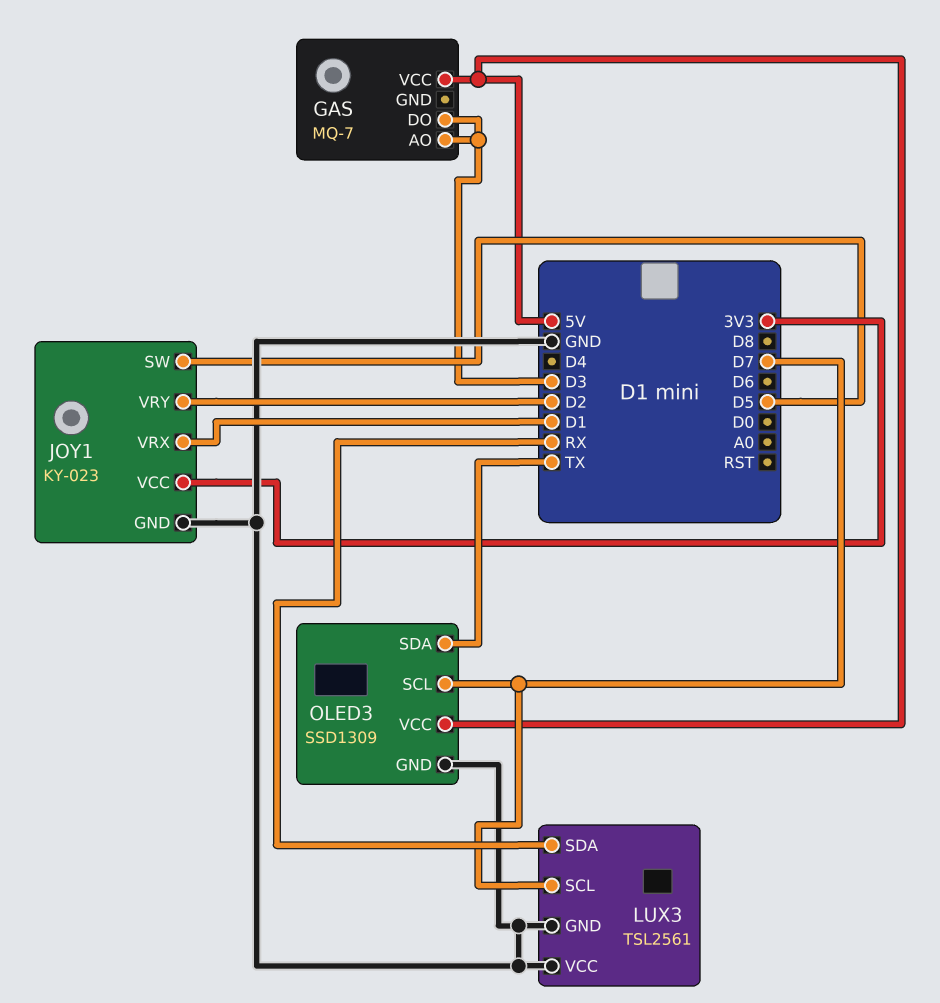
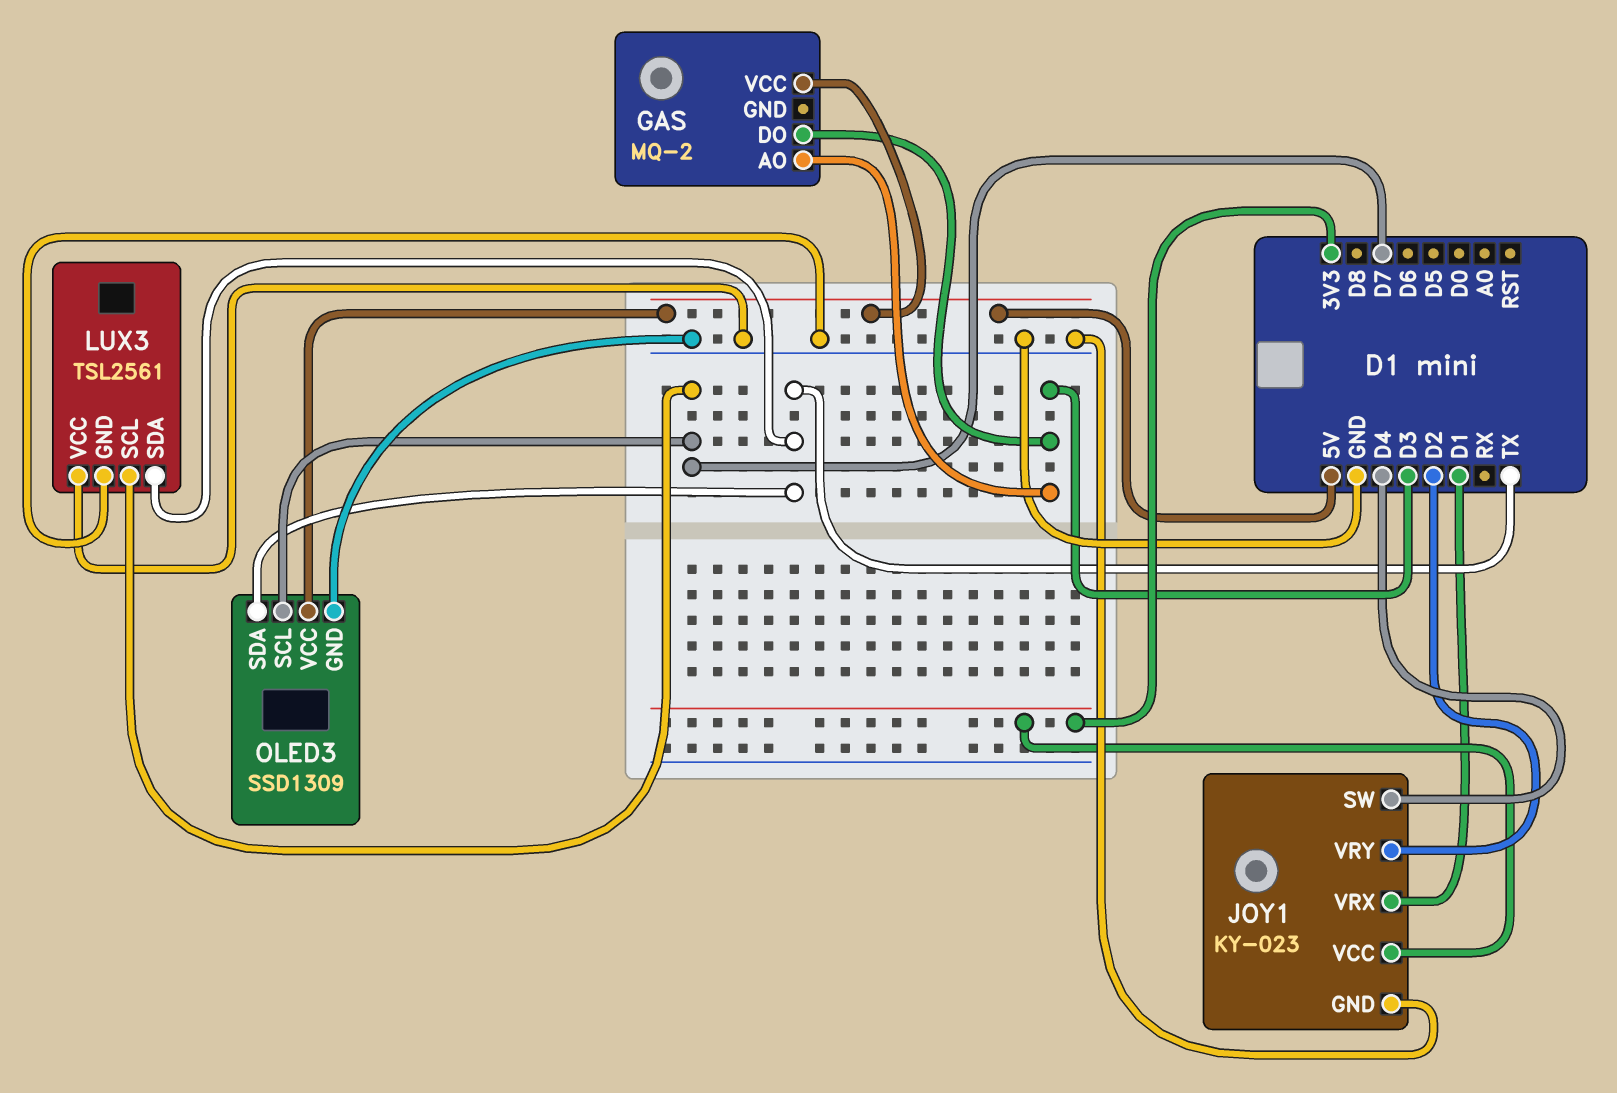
GAS: MQ-7 -> MQ-2
JOY1 pin SW: D5 -> D4
LUX3 pin SDA: RX -> TX

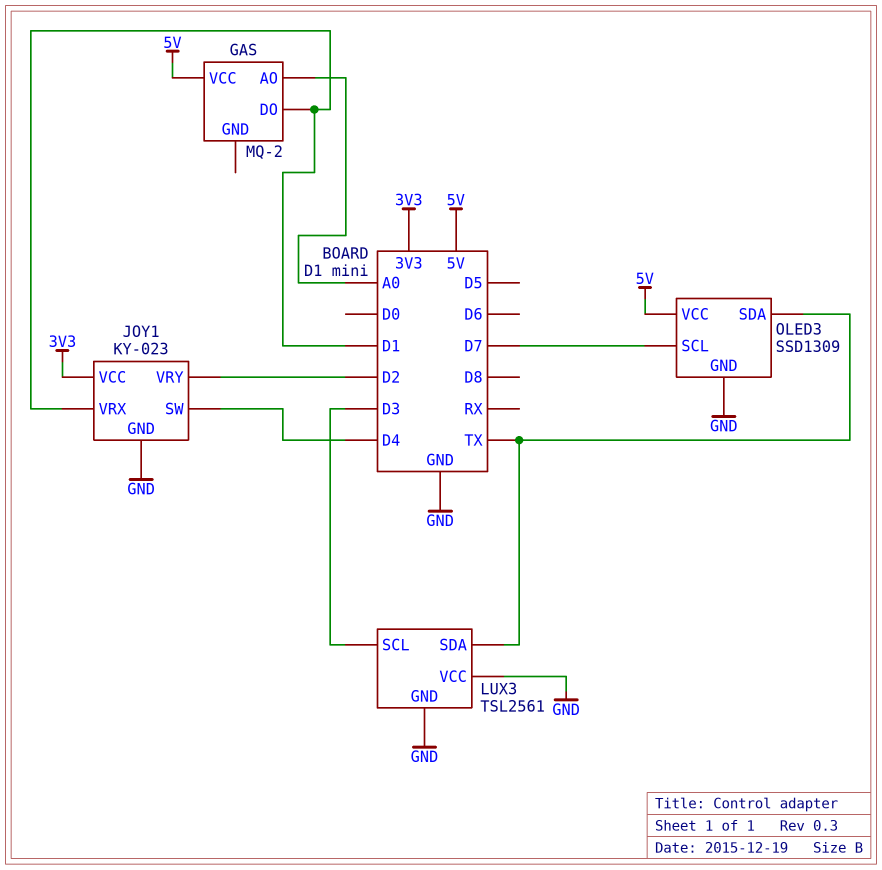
GAS pin AO: D3 -> A0
GAS pin DO: D3 -> D1
LUX3 pin SCL: D7 -> D3

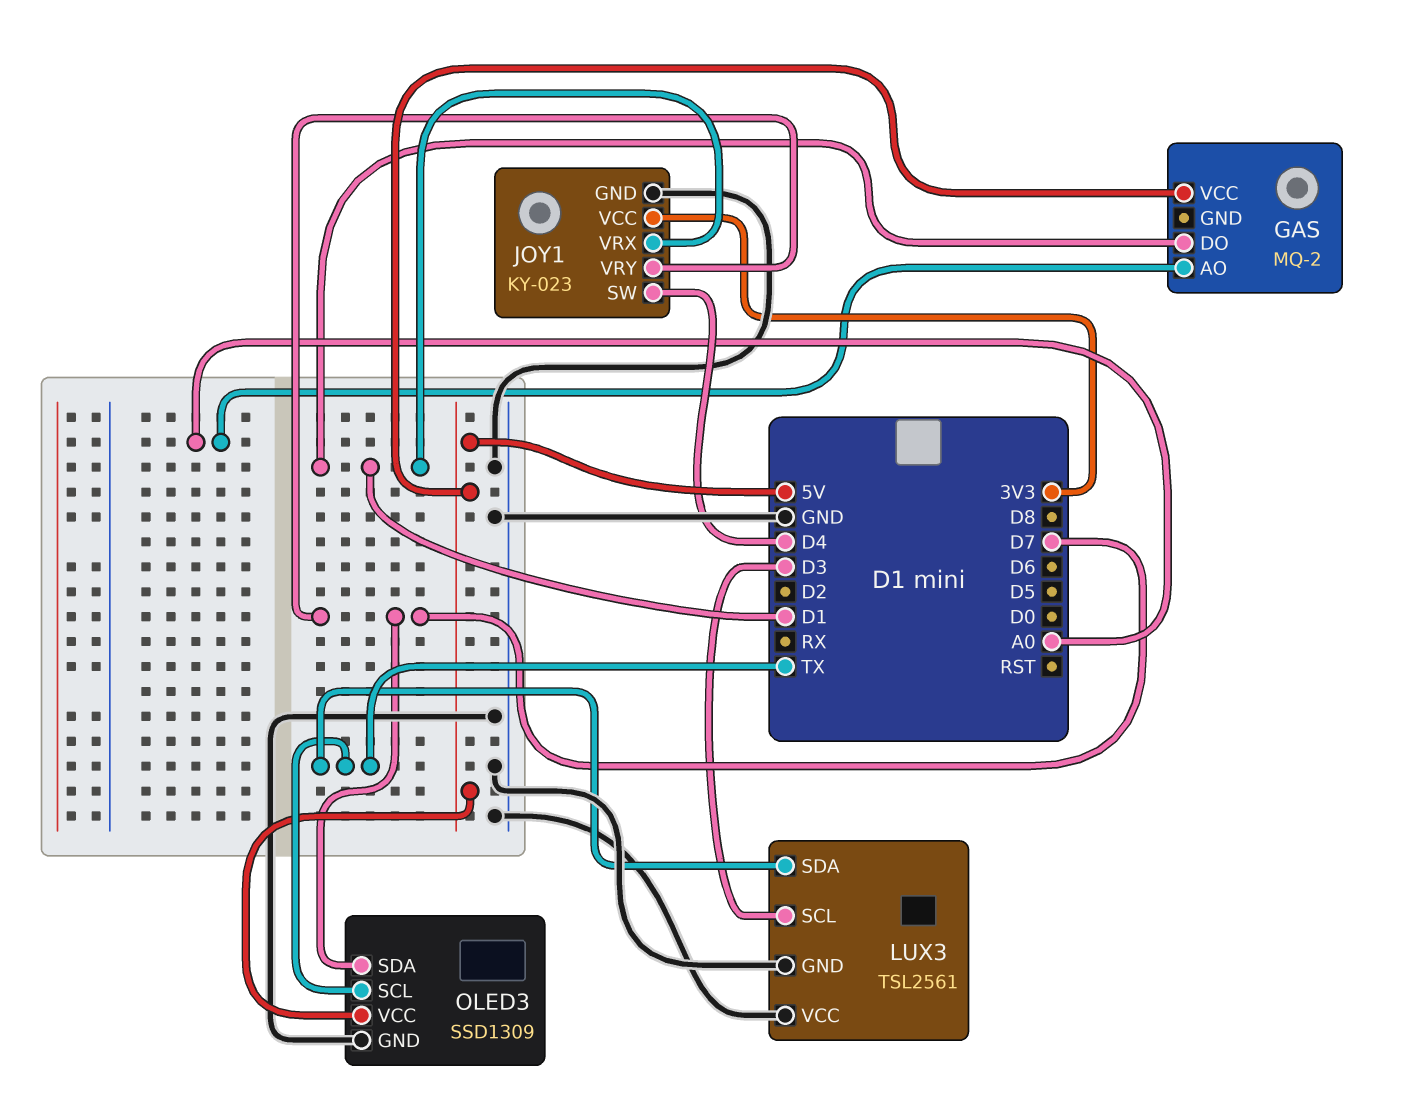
JOY1 pin VRY: D2 -> D7
OLED3 pin SCL: D7 -> TX
OLED3 pin SDA: TX -> D7

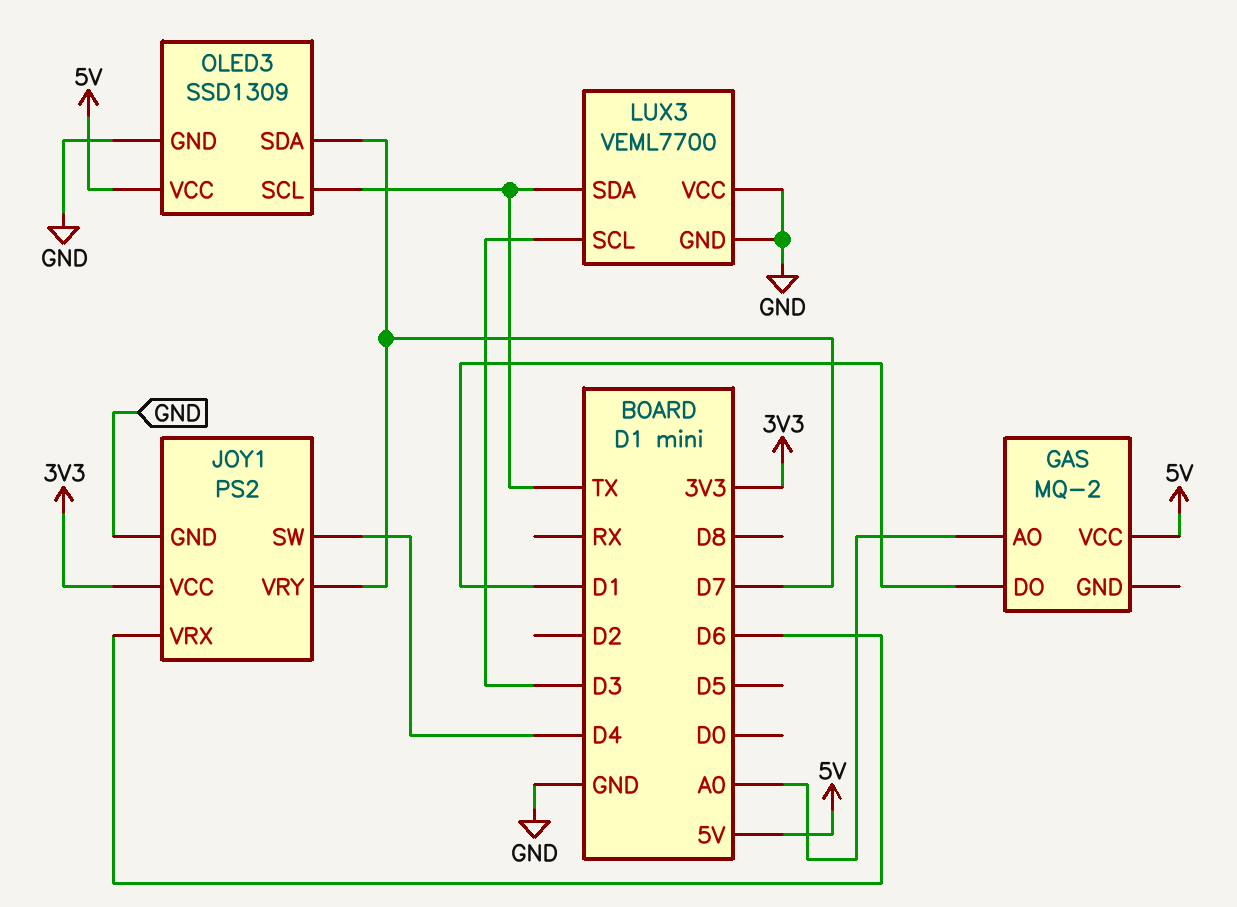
JOY1: KY-023 -> PS2
JOY1 pin VRX: D1 -> D6
LUX3: TSL2561 -> VEML7700

